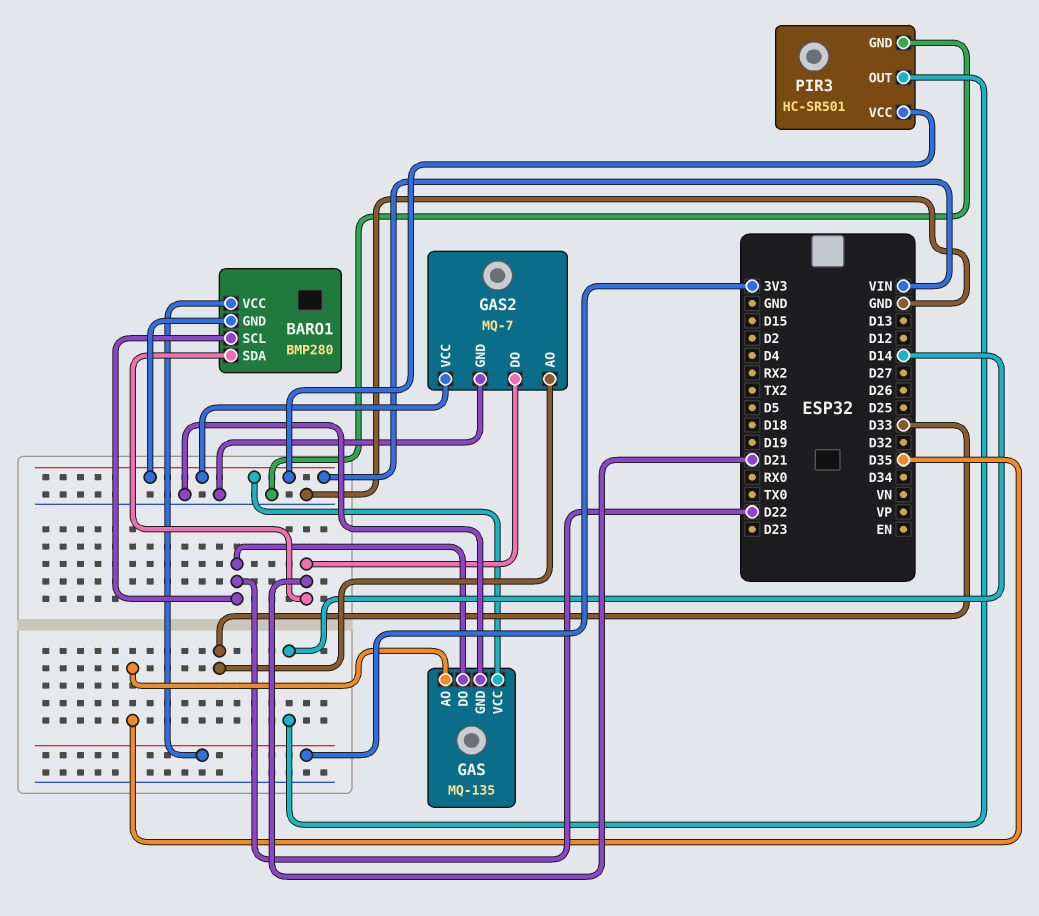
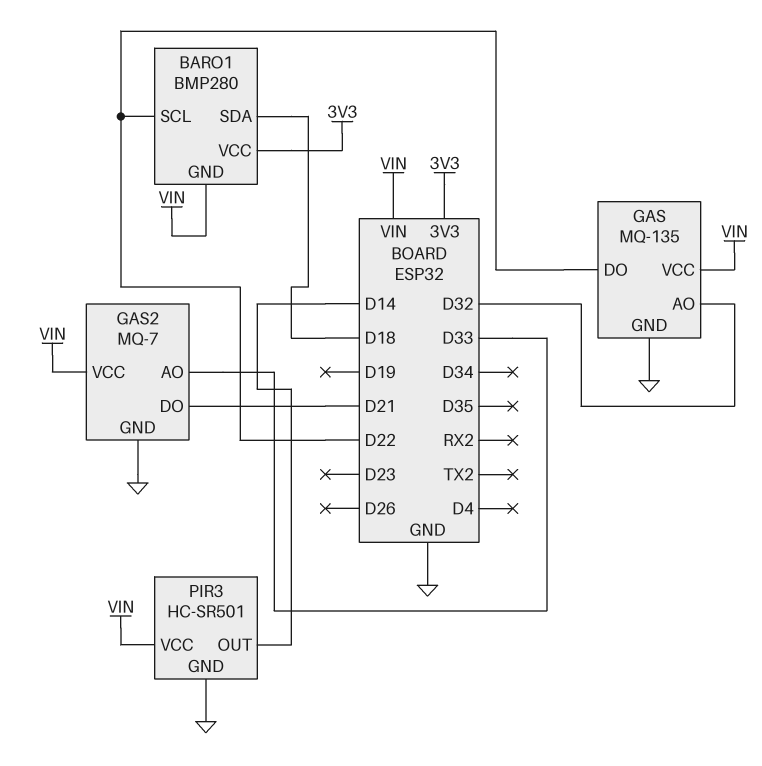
BARO1 pin SDA: D21 -> D18
GAS pin AO: D35 -> D32

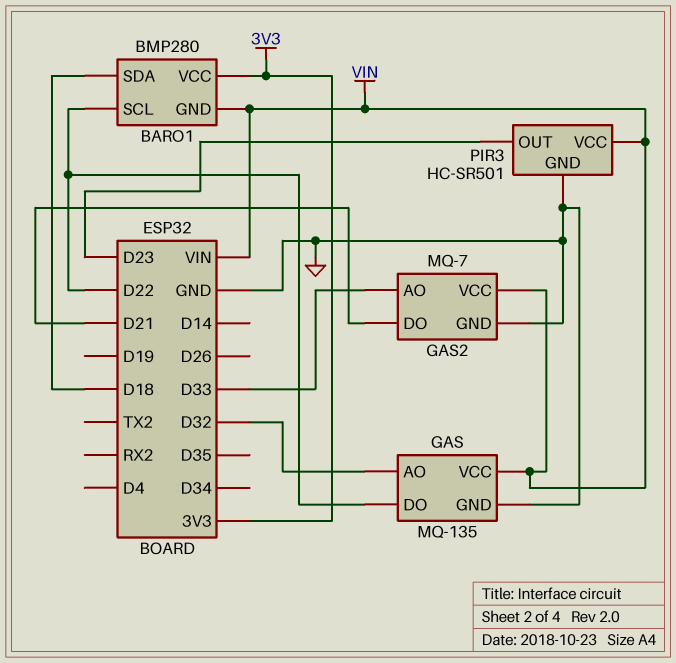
PIR3 pin OUT: D14 -> D23

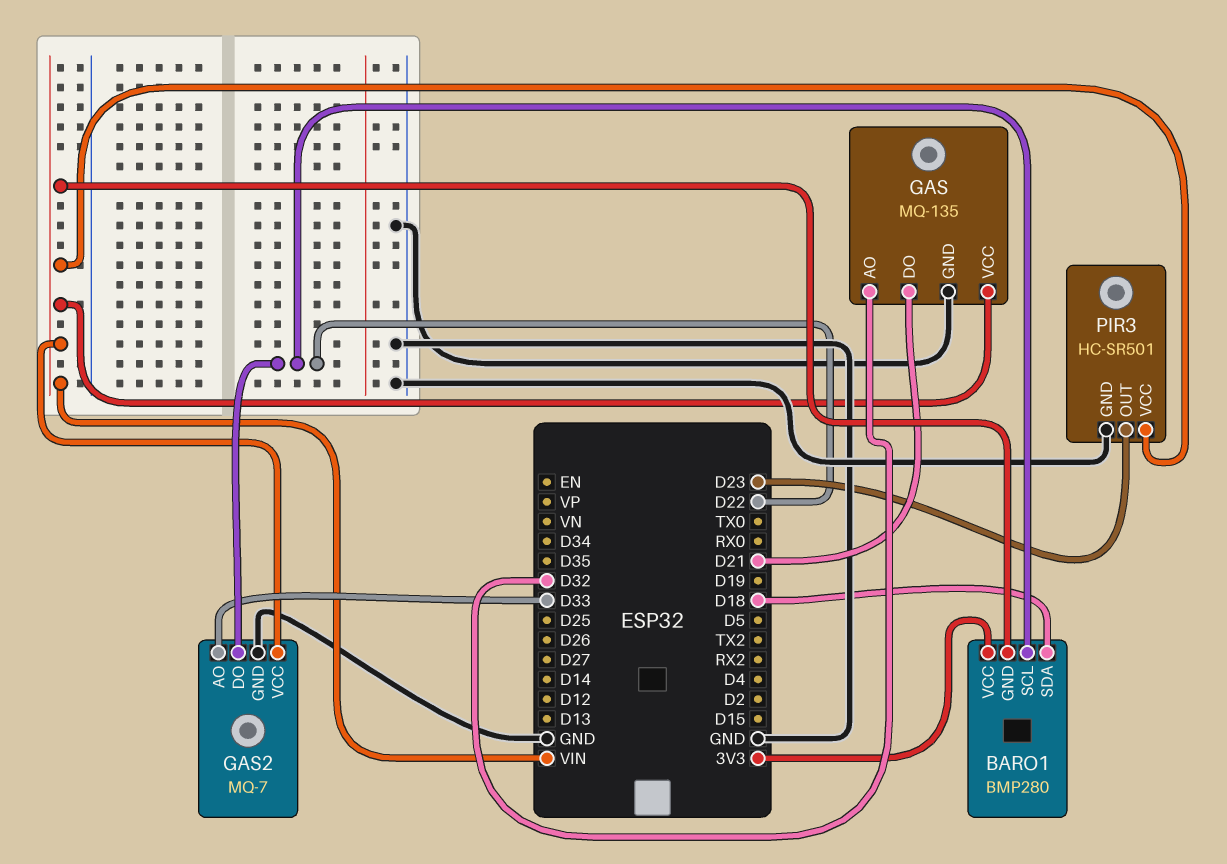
GAS pin DO: D22 -> D21
GAS2 pin DO: D21 -> D22

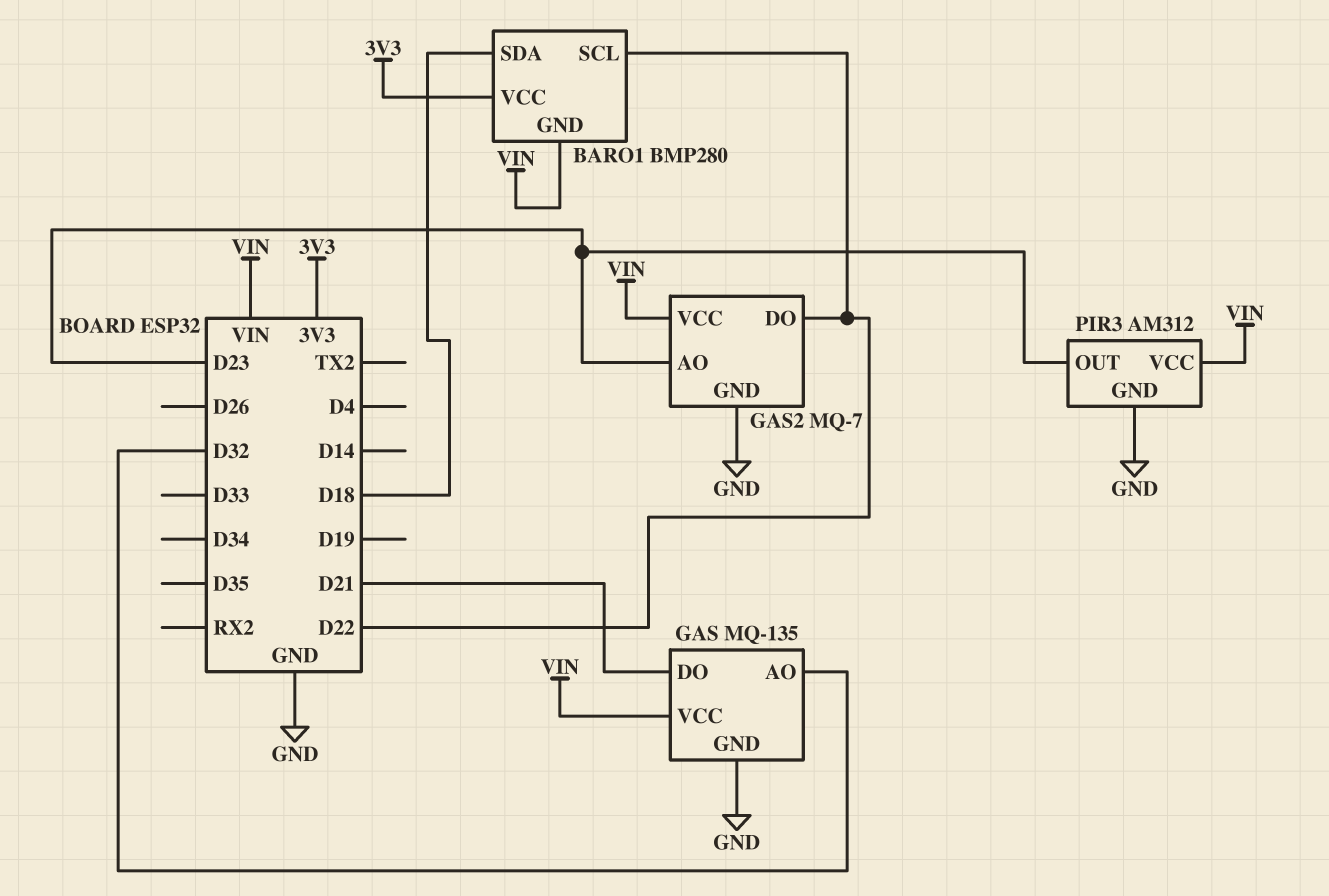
GAS2 pin AO: D33 -> D23
PIR3: HC-SR501 -> AM312

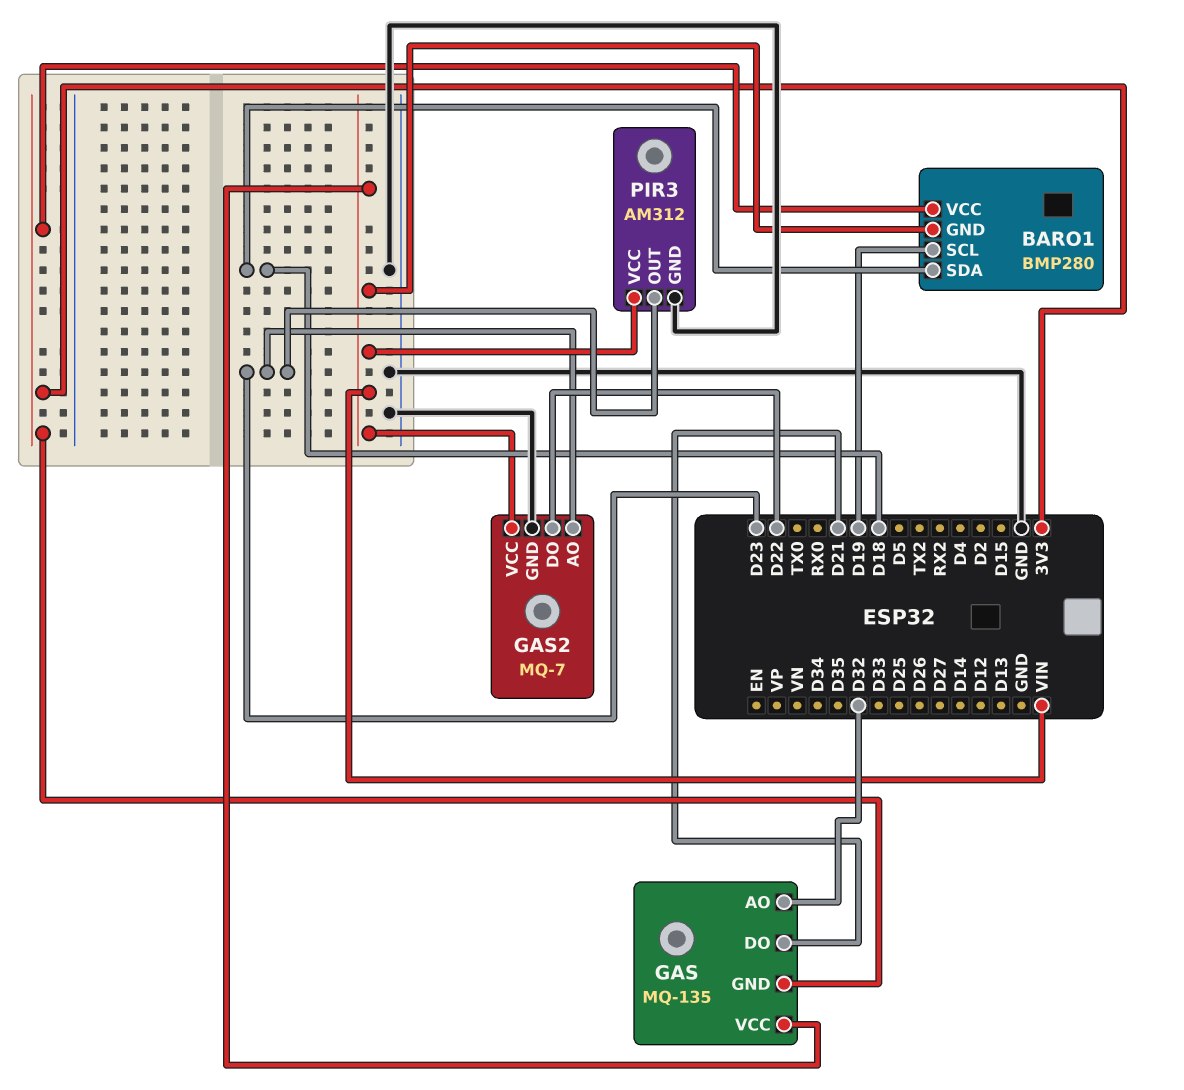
BARO1 pin SCL: D22 -> D19
GAS pin GND: GND -> 3V3

